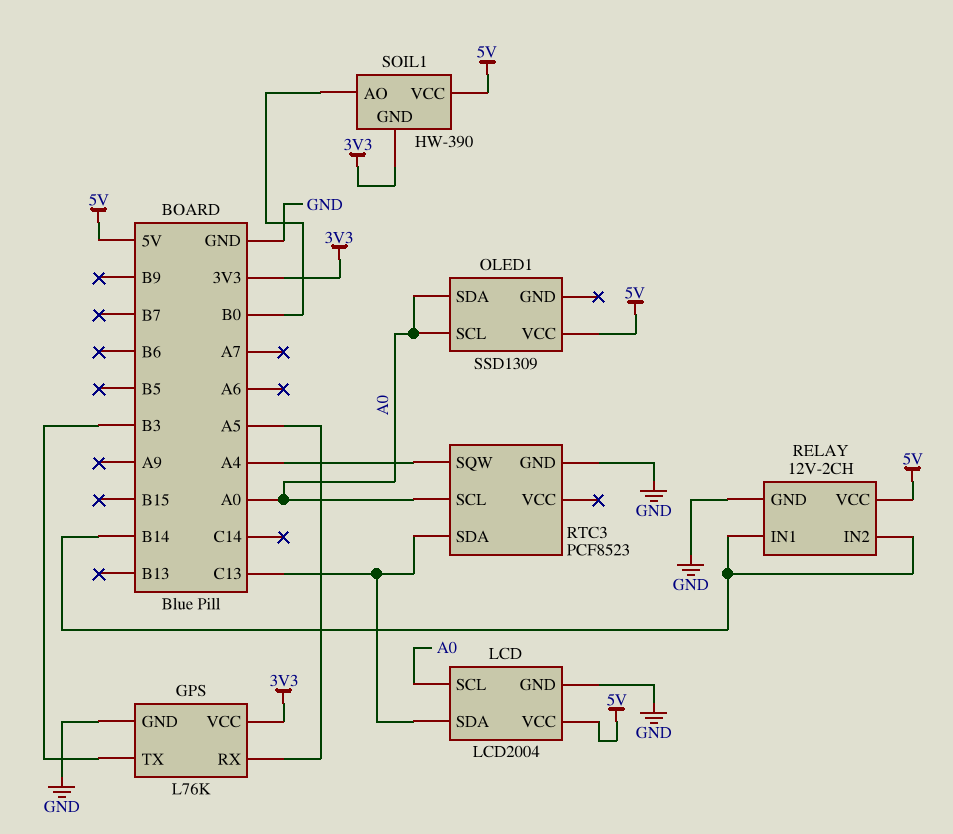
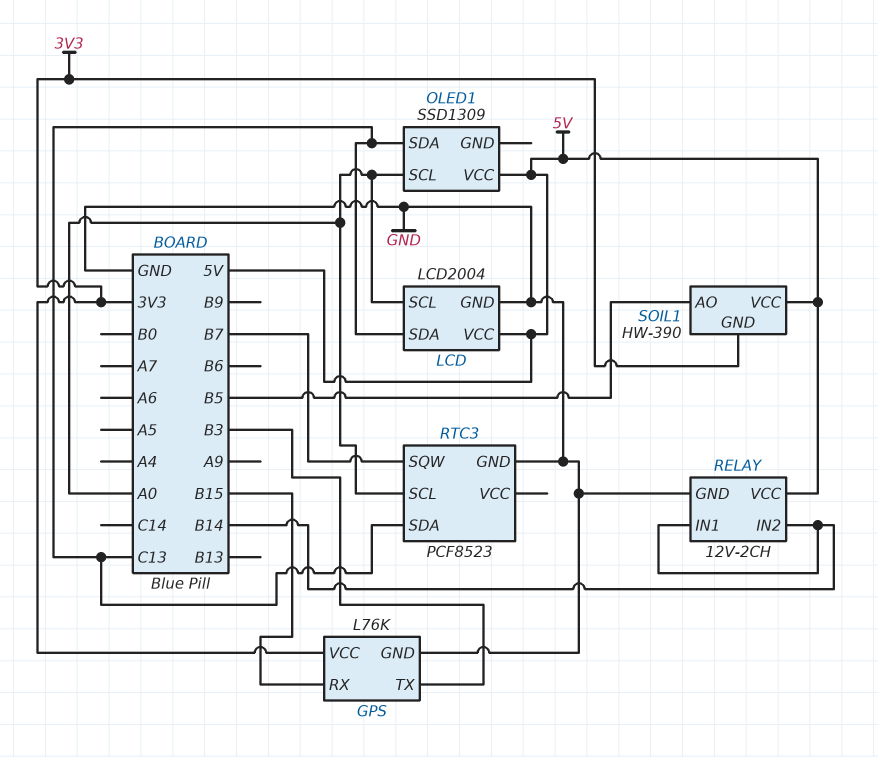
GPS pin RX: A5 -> B15
OLED1 pin SDA: A0 -> C13
RTC3 pin SQW: A4 -> B7
SOIL1 pin AO: B0 -> B5

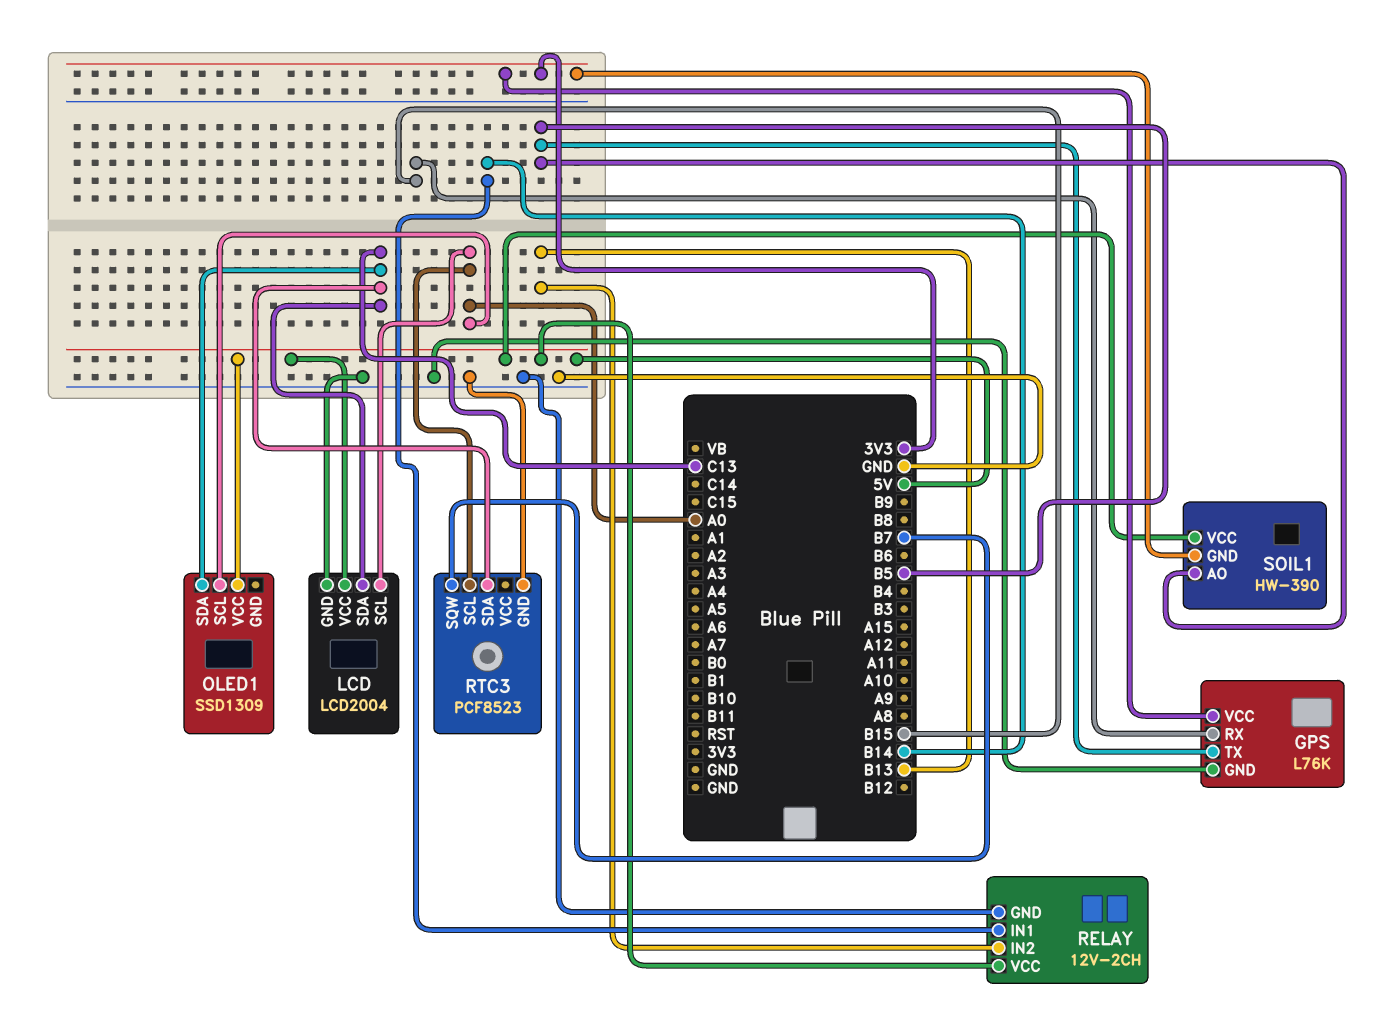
GPS pin TX: B3 -> B5
RELAY pin IN2: B14 -> B13

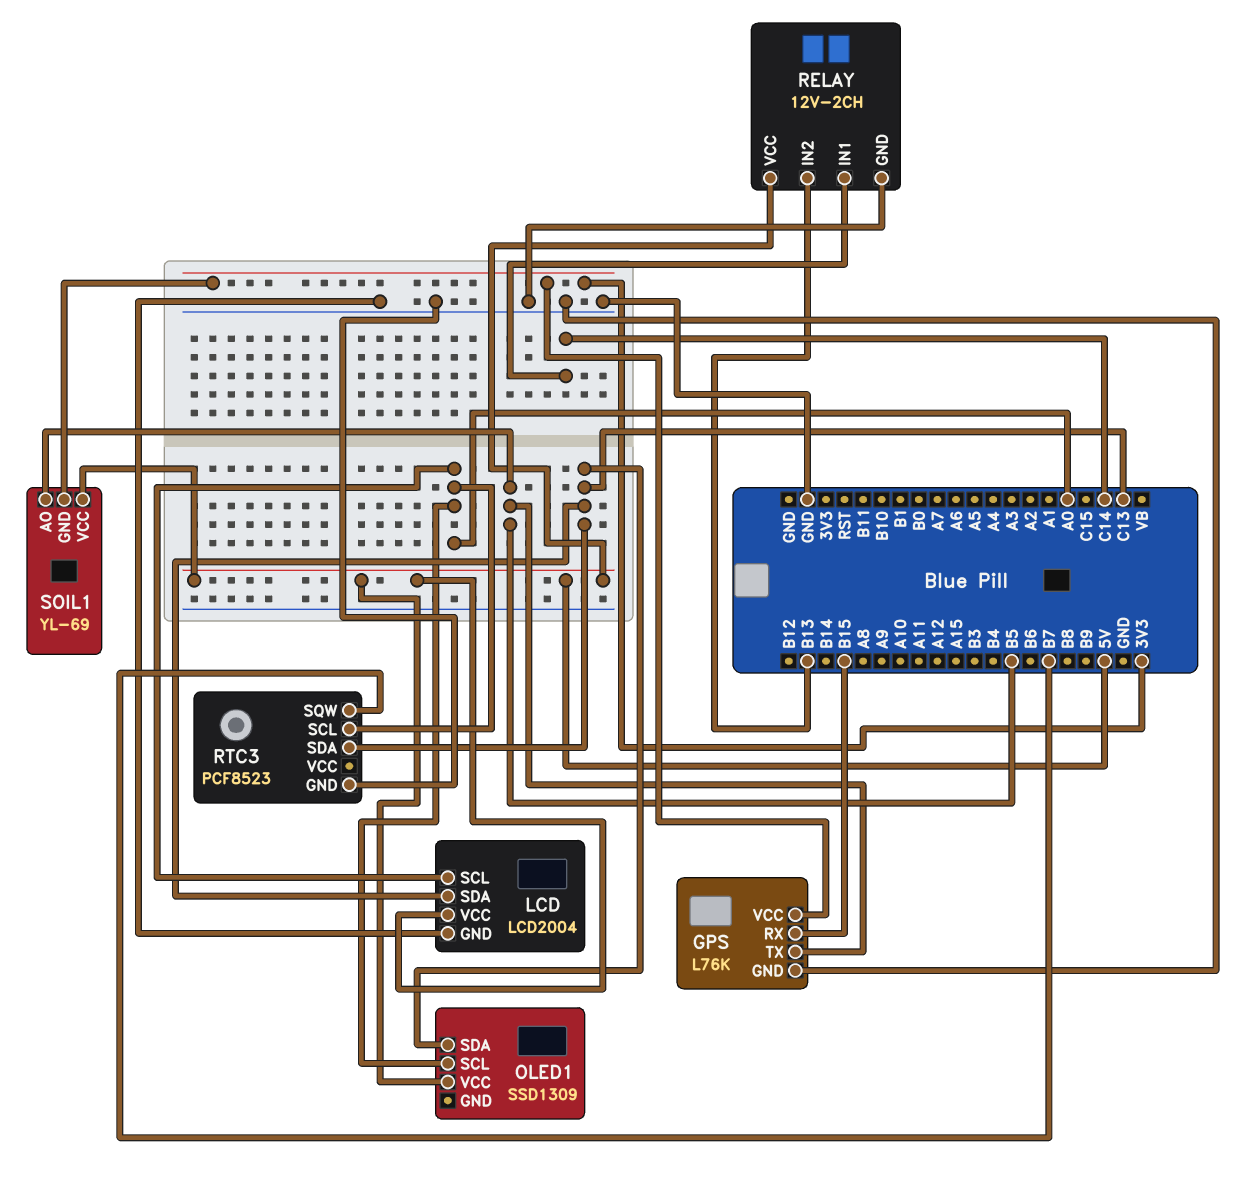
RELAY pin IN1: B14 -> C14
SOIL1: HW-390 -> YL-69

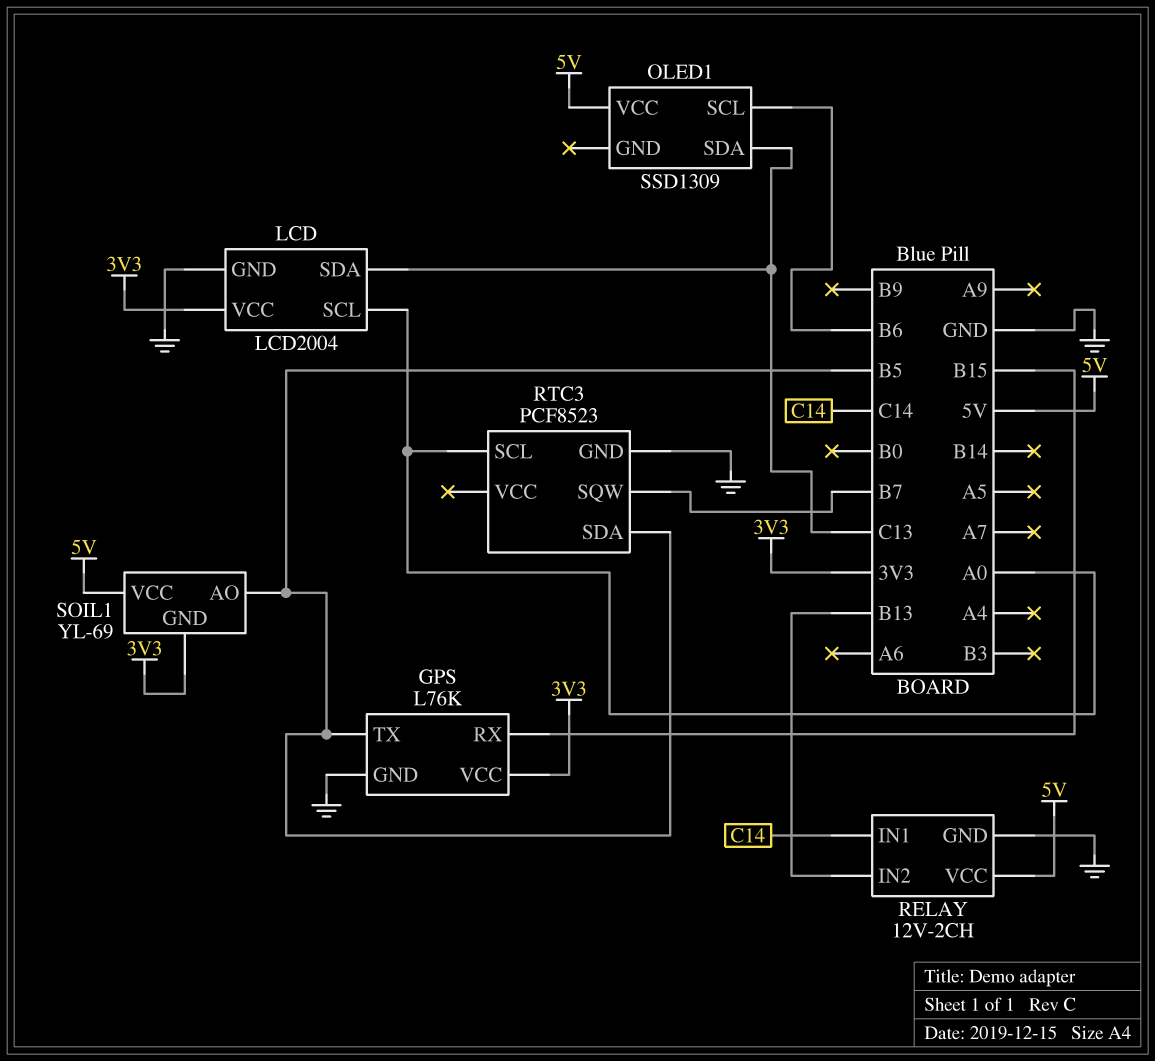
LCD pin VCC: 5V -> 3V3
OLED1 pin SCL: A0 -> B6
RTC3 pin SDA: C13 -> B5

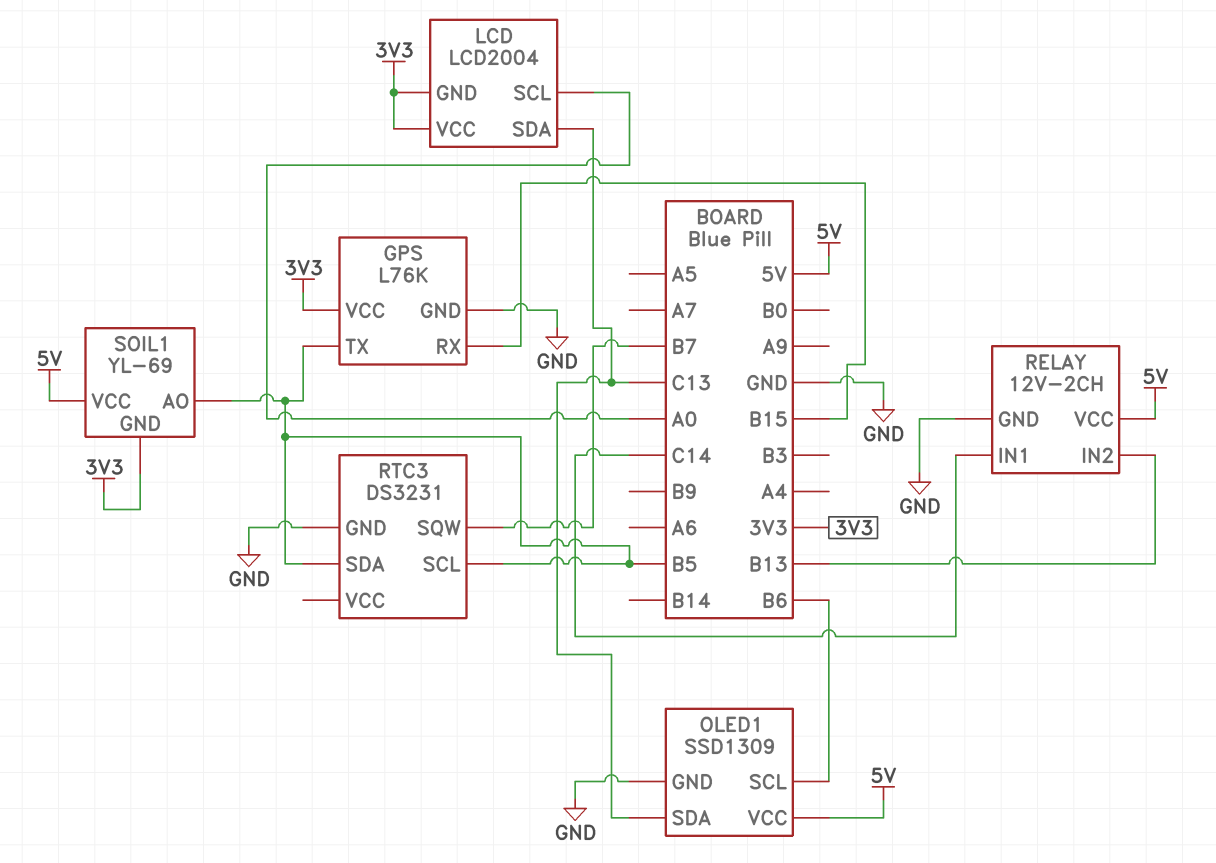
LCD pin GND: GND -> 3V3
OLED1 pin GND: none -> GND
RTC3: PCF8523 -> DS3231
RTC3 pin SCL: A0 -> B5

